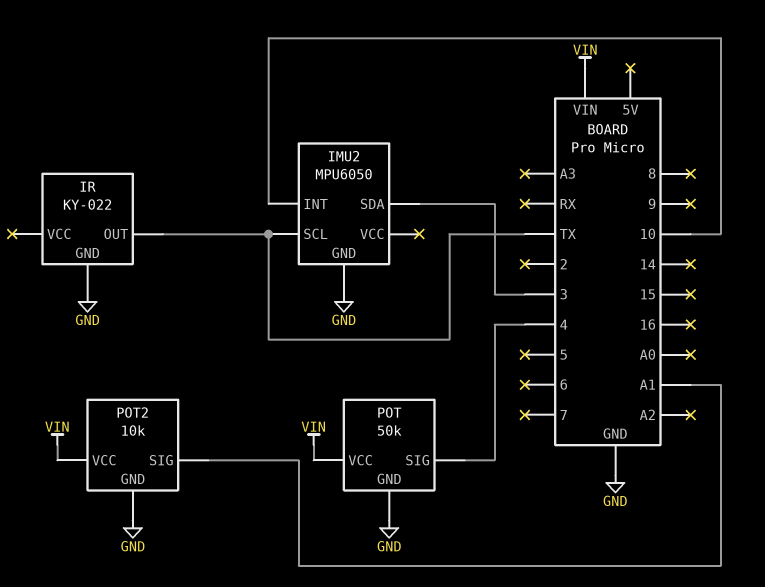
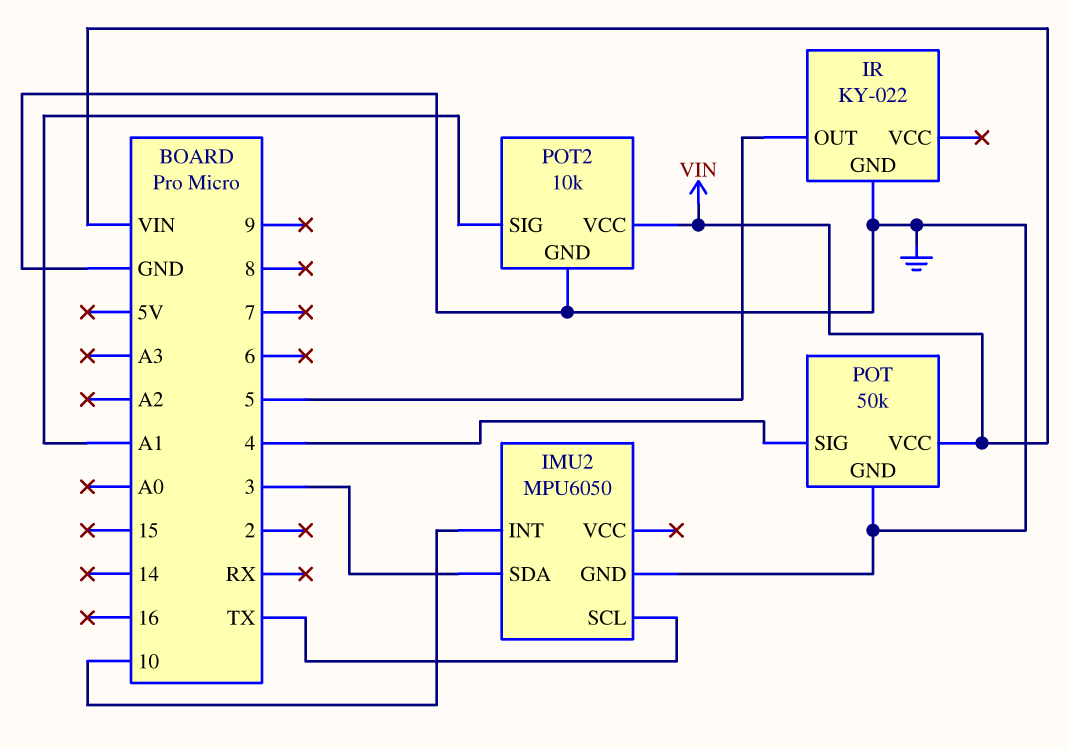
IR pin OUT: TX -> 5

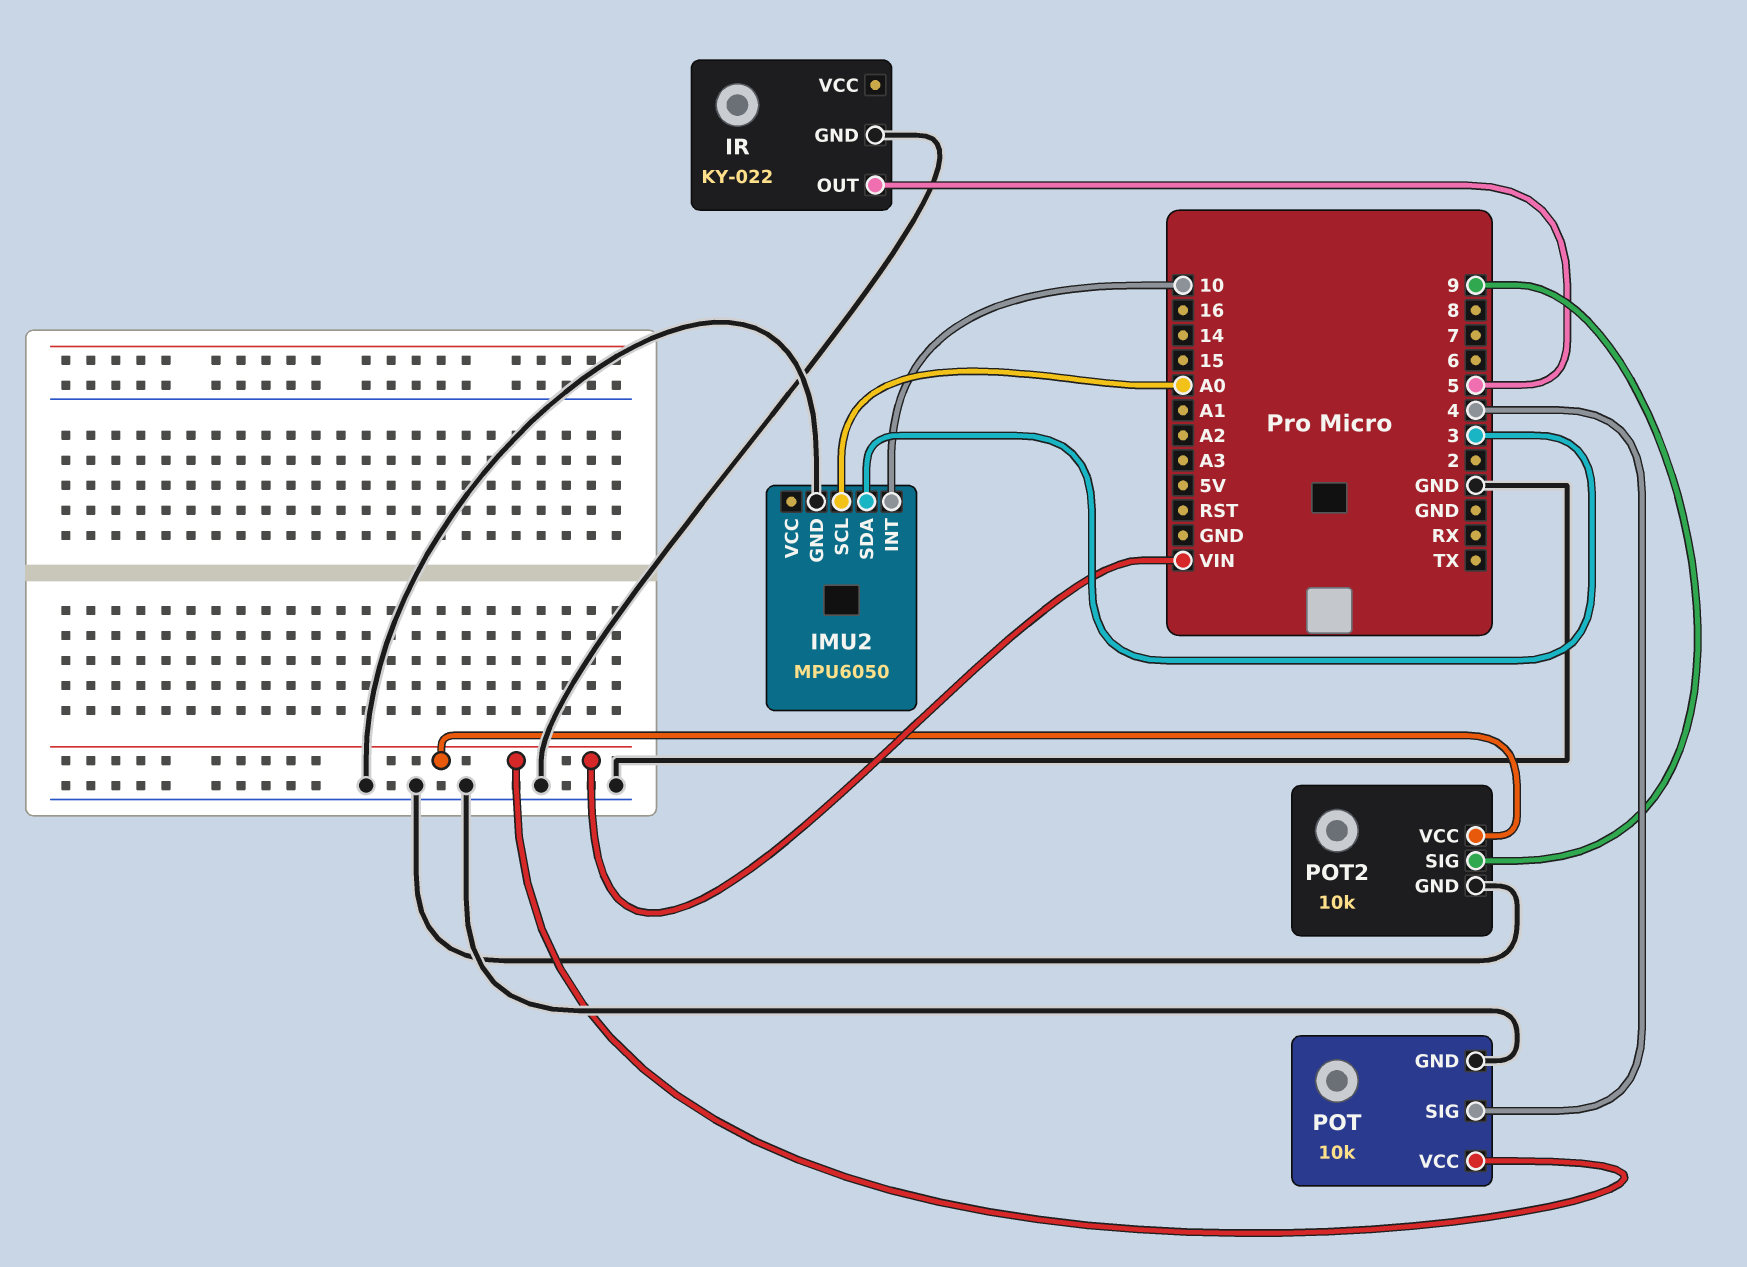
IMU2 pin SCL: TX -> A0
POT: 50k -> 10k
POT2 pin SIG: A1 -> 9

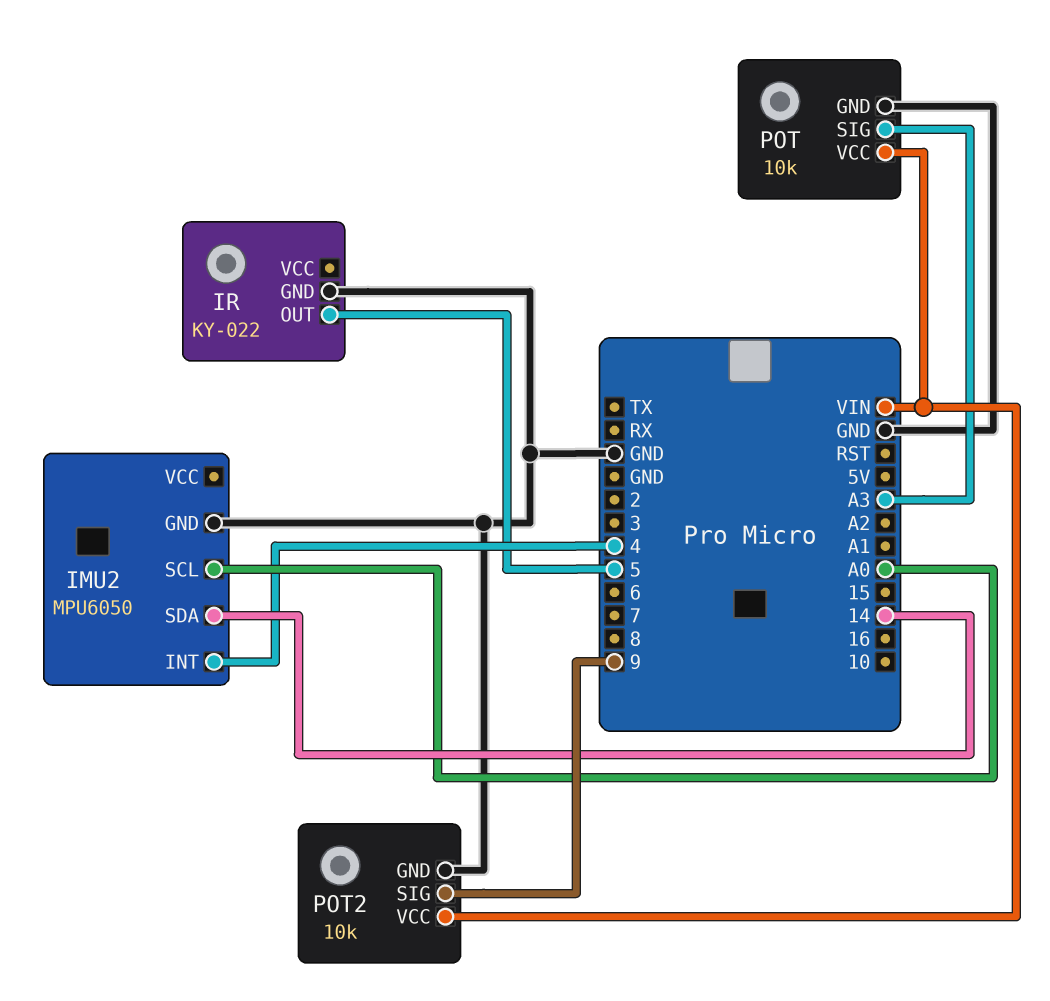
IMU2 pin INT: 10 -> 4
IMU2 pin SDA: 3 -> 14
POT pin SIG: 4 -> A3

